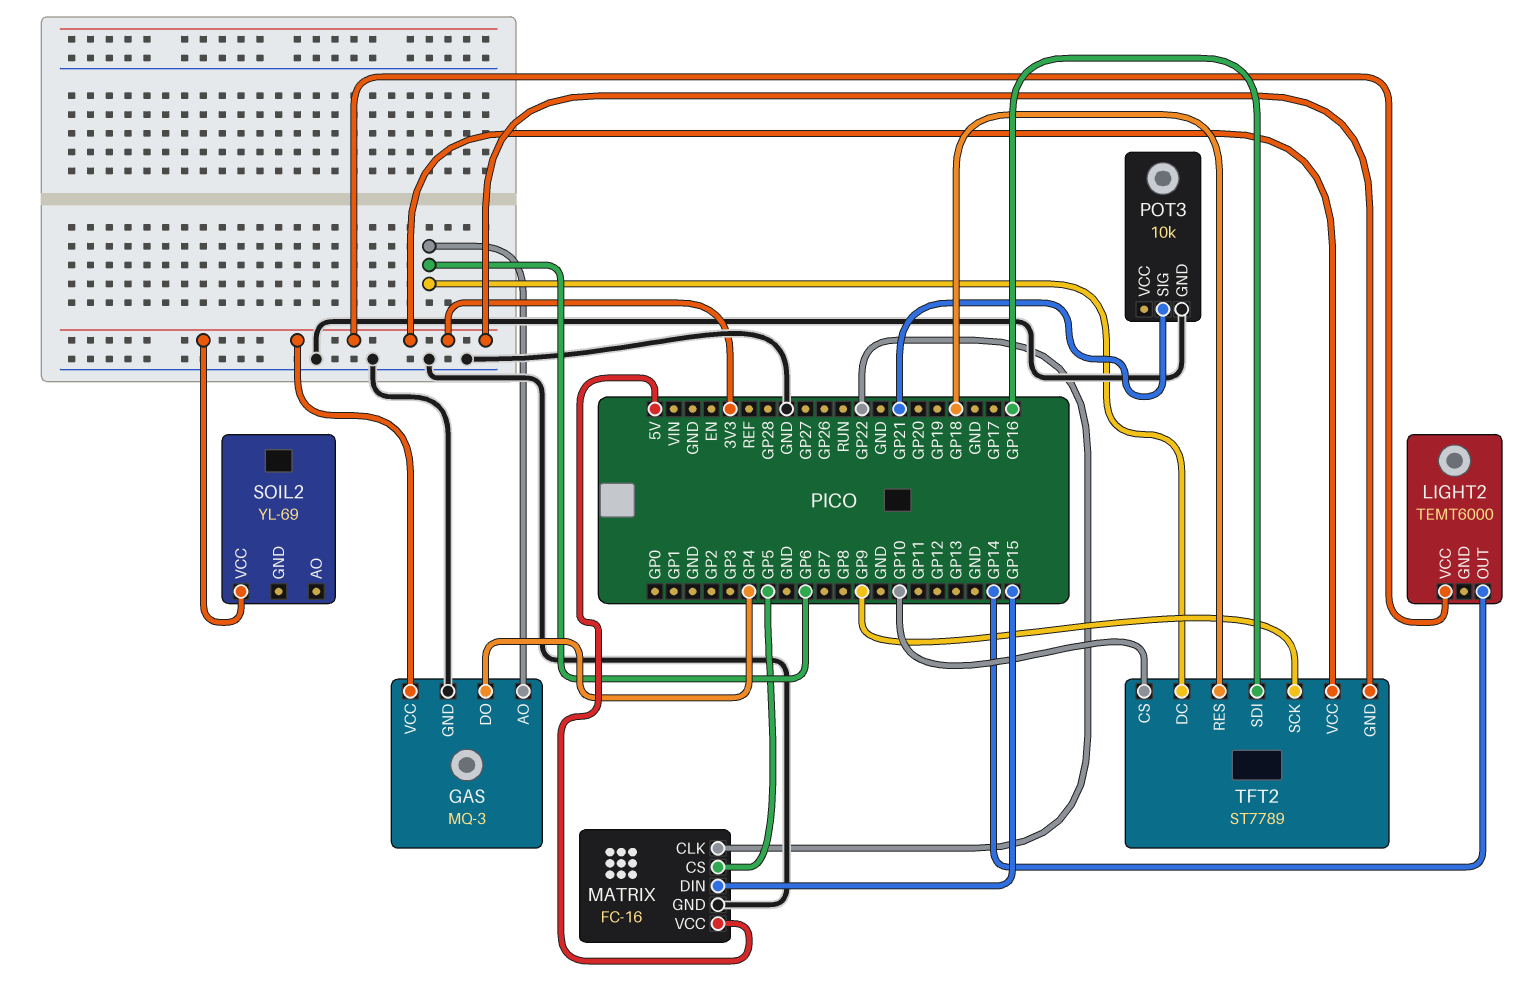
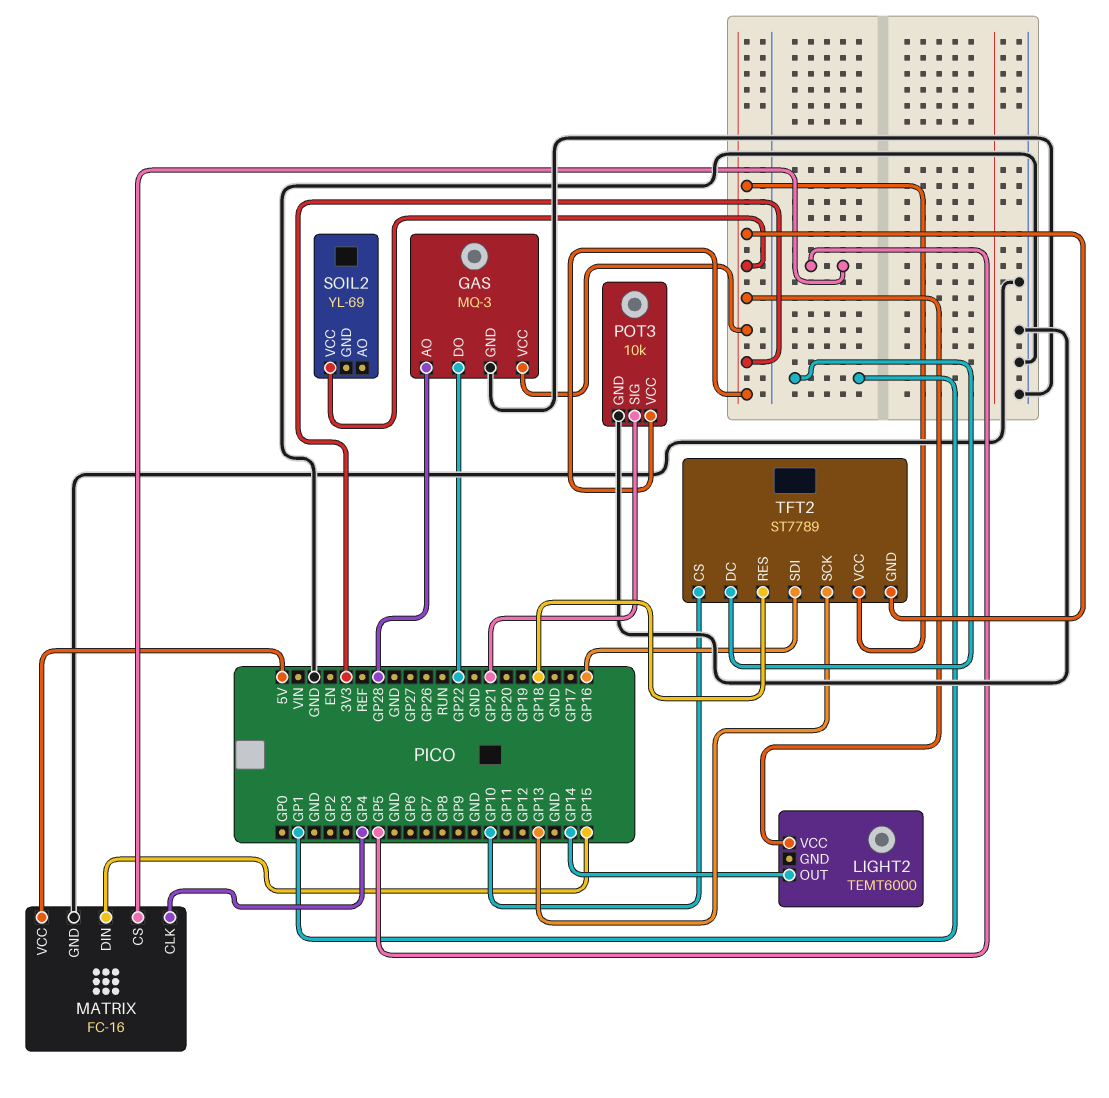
GAS pin AO: GP6 -> GP28
GAS pin DO: GP4 -> GP22
MATRIX pin CLK: GP22 -> GP4
POT3 pin VCC: none -> 3V3
TFT2 pin DC: GP6 -> GP1
TFT2 pin SCK: GP9 -> GP13

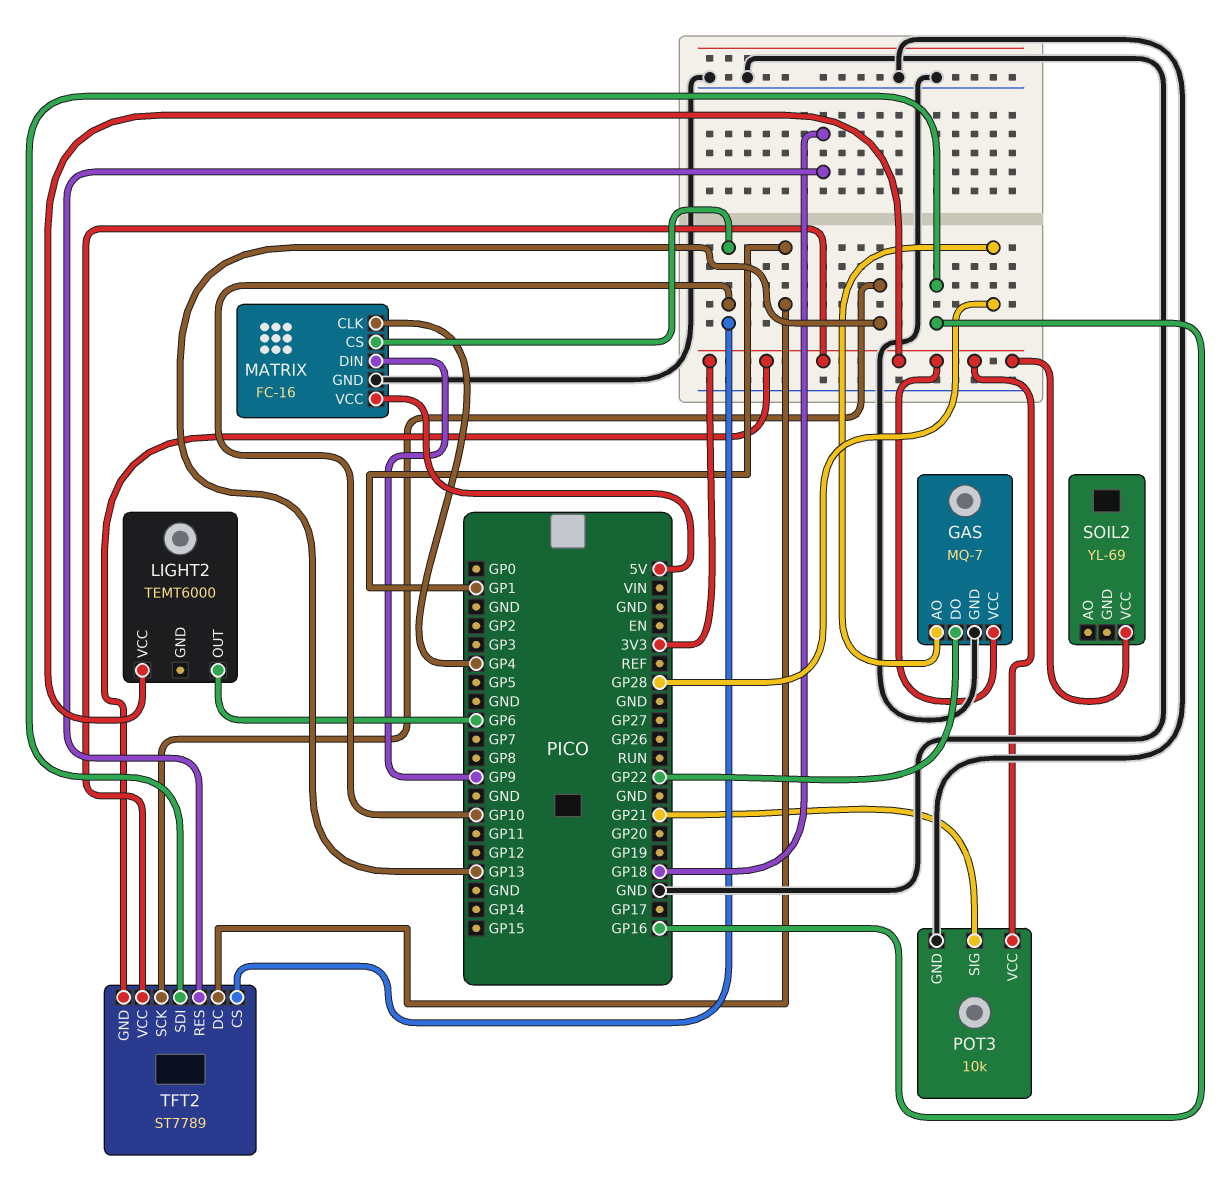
GAS: MQ-3 -> MQ-7
LIGHT2 pin OUT: GP14 -> GP6
MATRIX pin CS: GP5 -> GP10
MATRIX pin DIN: GP15 -> GP9

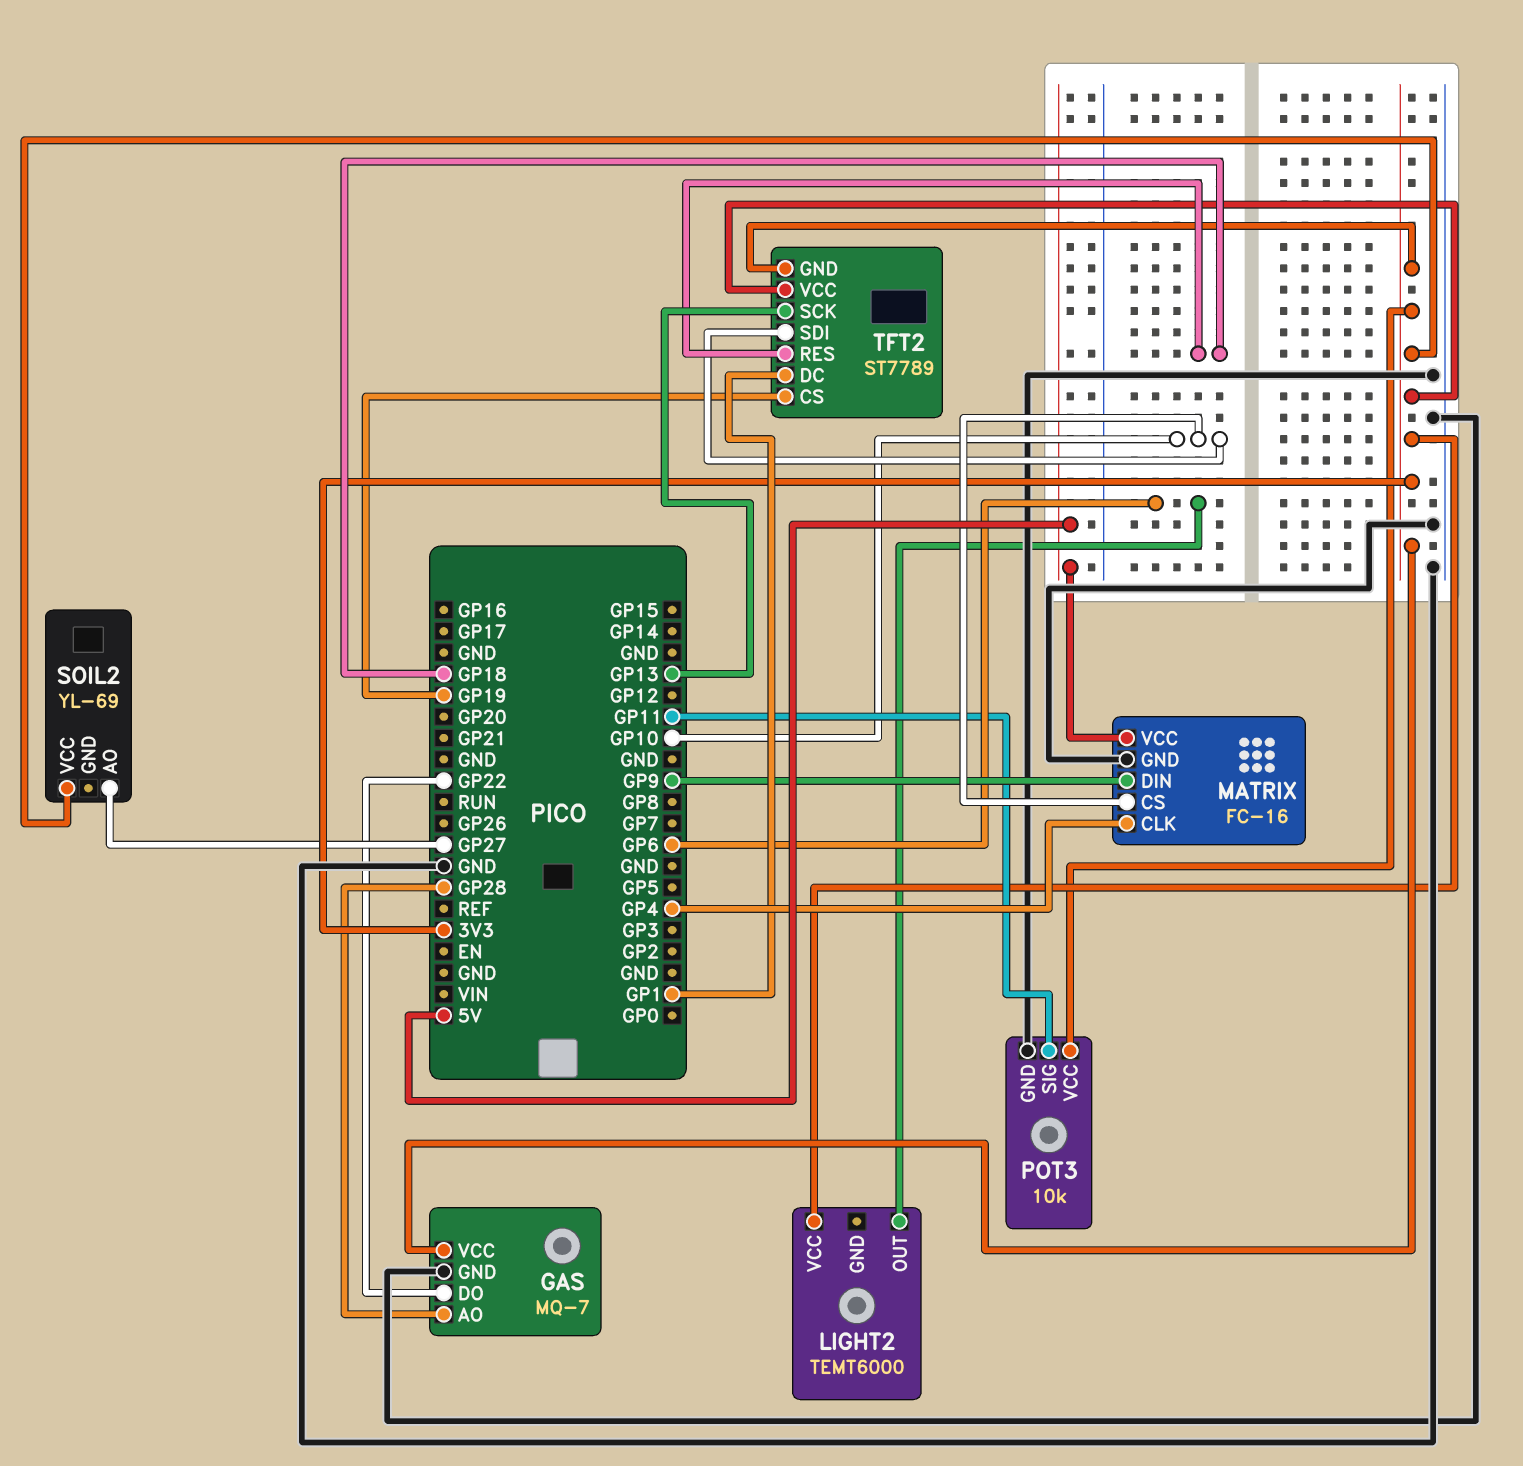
POT3 pin SIG: GP21 -> GP11
SOIL2 pin AO: none -> GP27
TFT2 pin CS: GP10 -> GP19
TFT2 pin SDI: GP16 -> GP10

